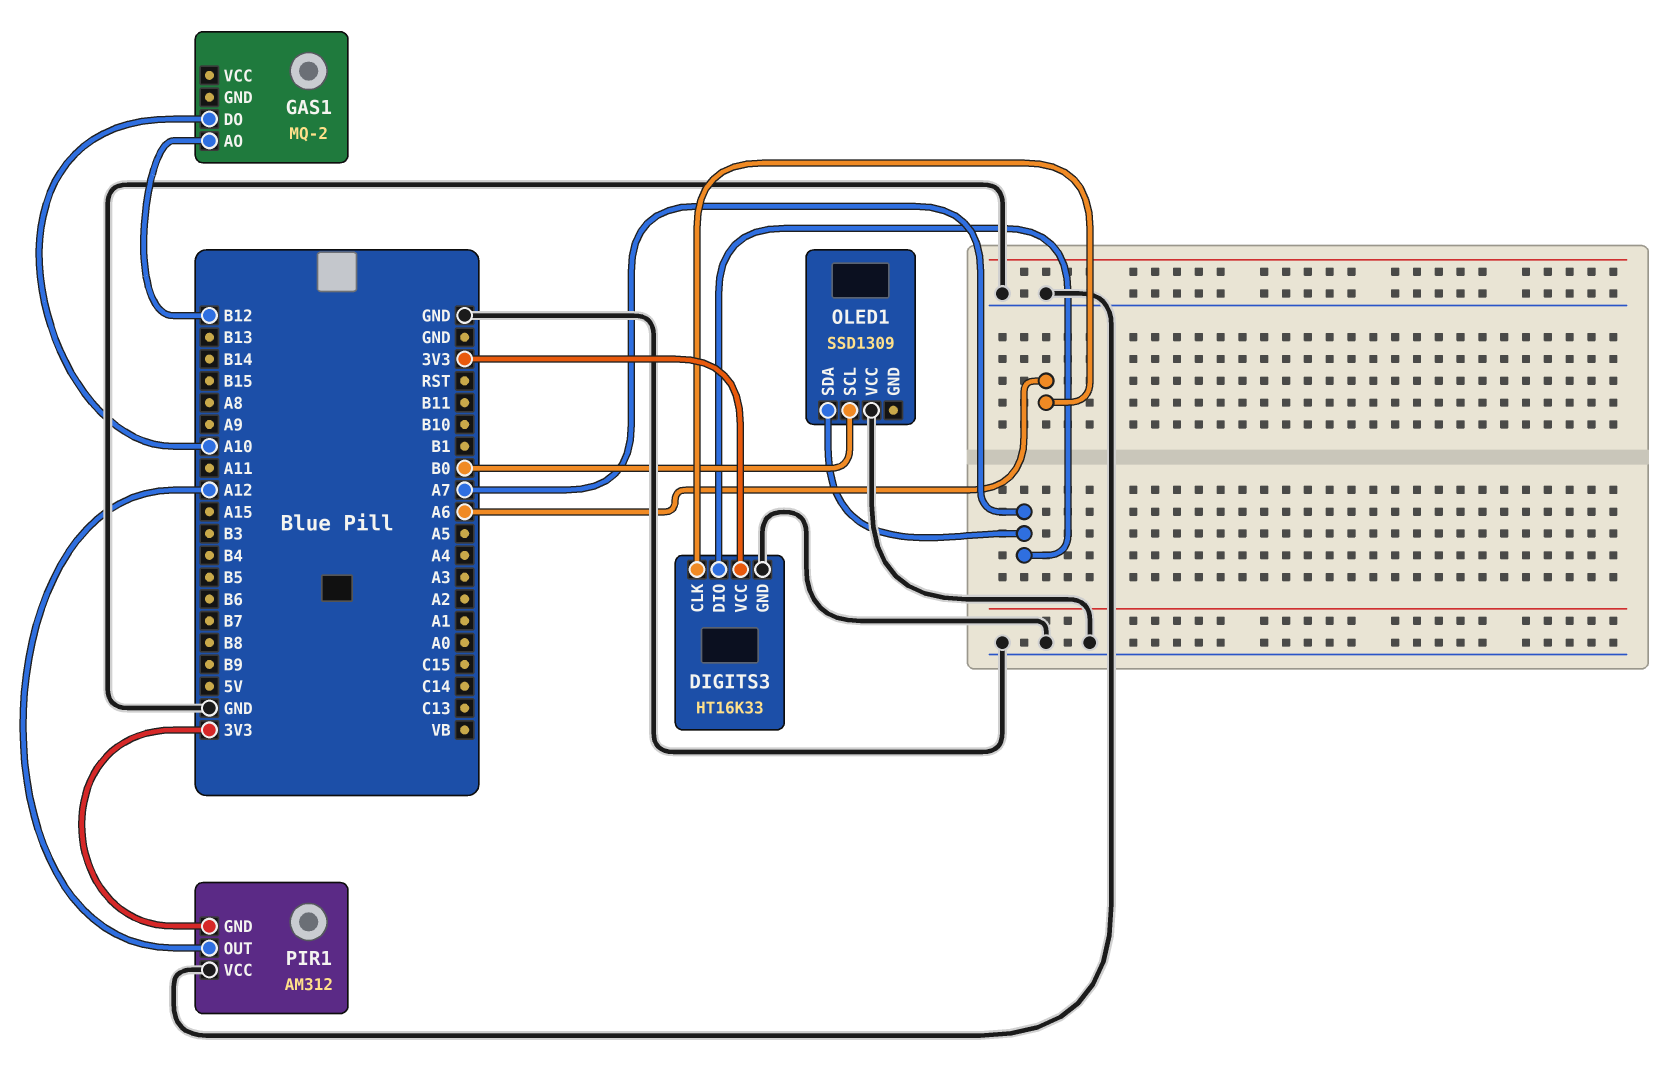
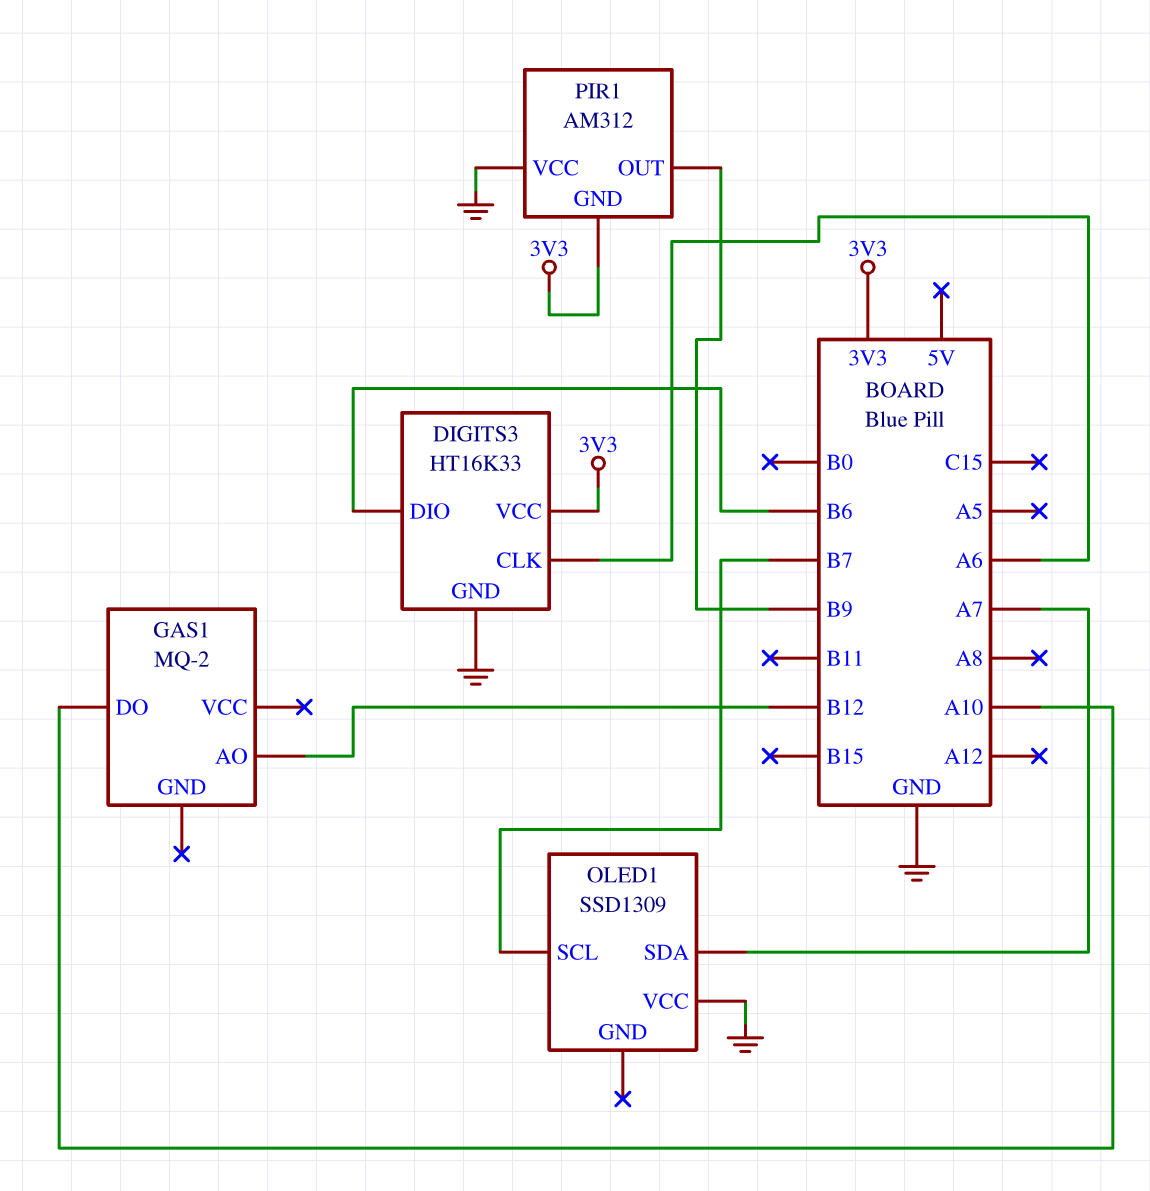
DIGITS3 pin DIO: A7 -> B6
OLED1 pin SCL: B0 -> B7
PIR1 pin OUT: A12 -> B9

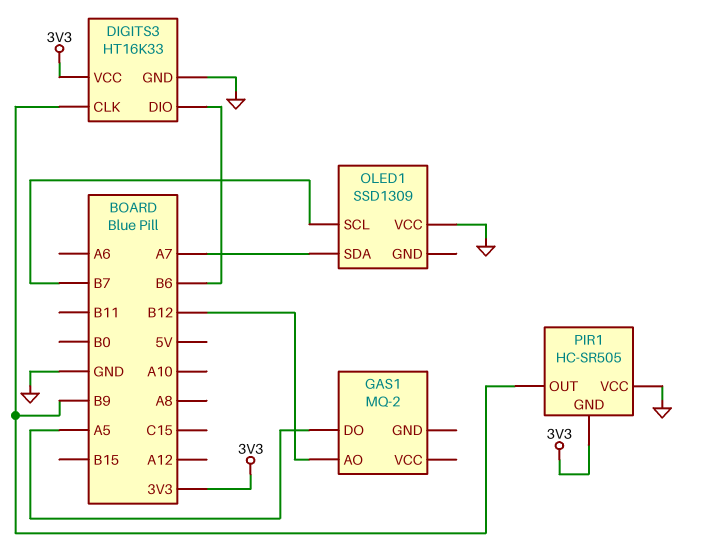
DIGITS3 pin CLK: A6 -> B9
GAS1 pin DO: A10 -> A5
PIR1: AM312 -> HC-SR505

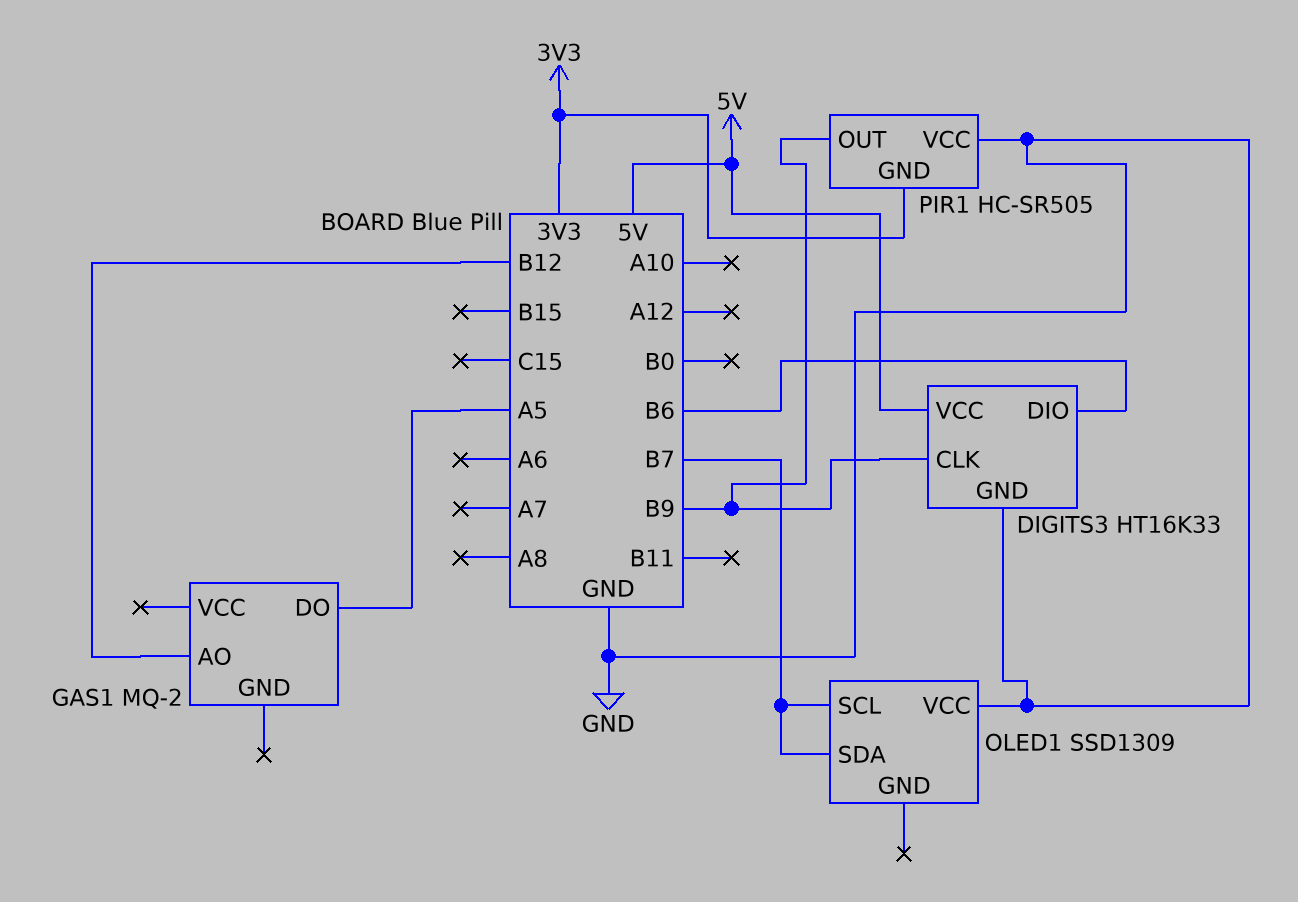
DIGITS3 pin VCC: 3V3 -> 5V
OLED1 pin SDA: A7 -> B7

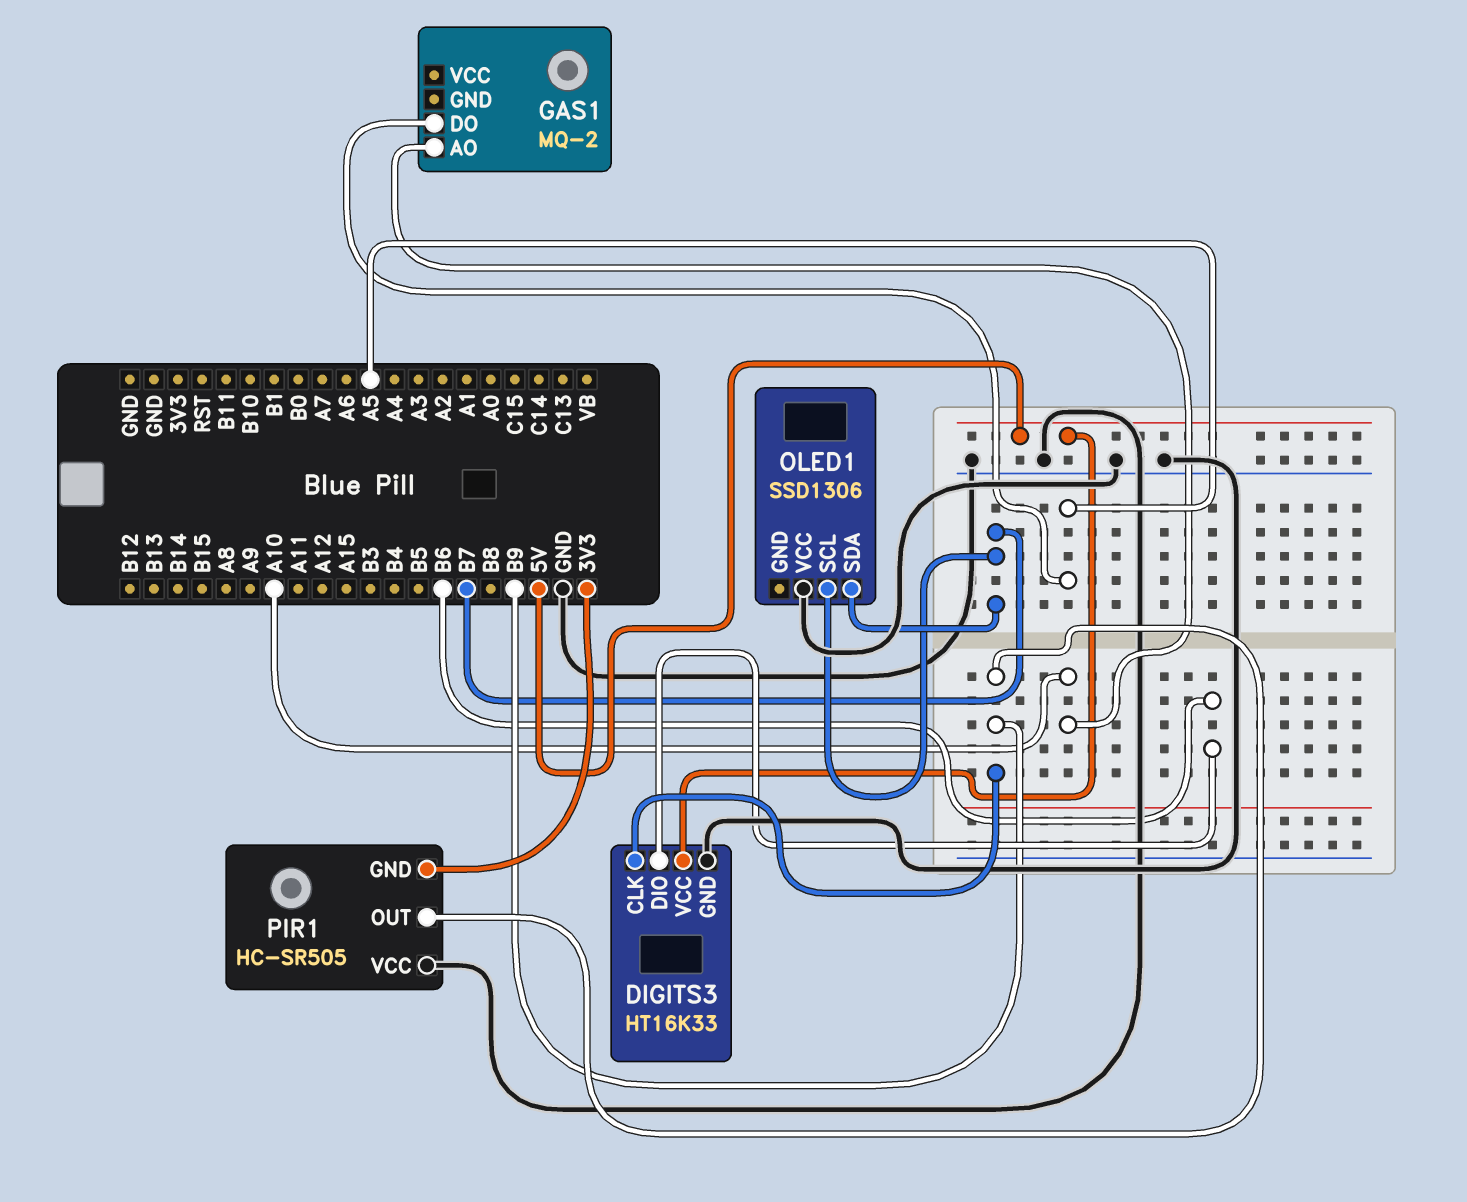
GAS1 pin AO: B12 -> A10
OLED1: SSD1309 -> SSD1306

